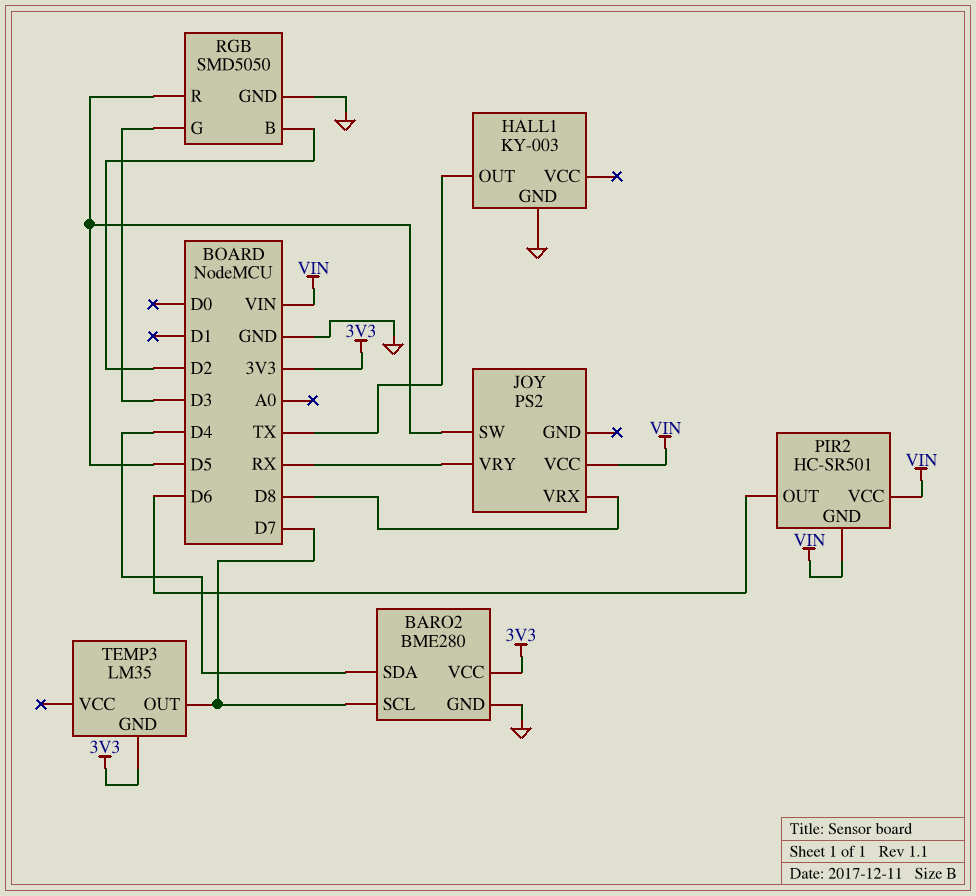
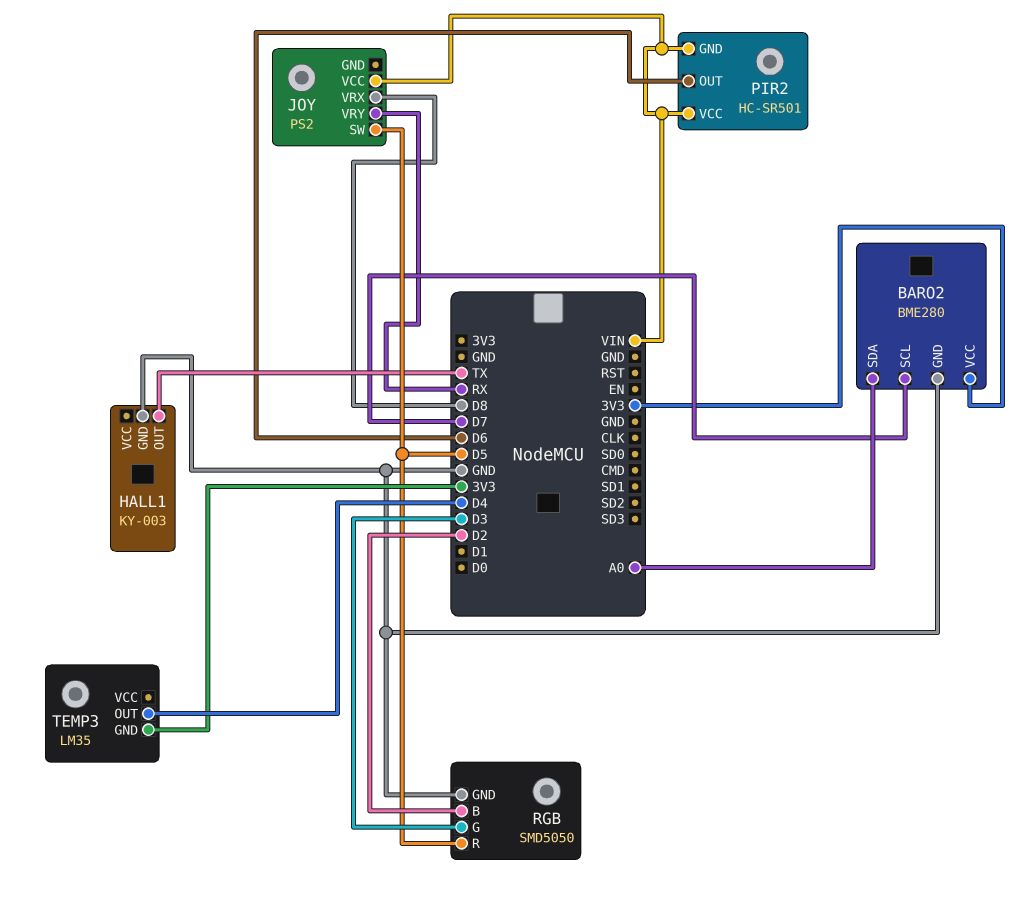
BARO2 pin SDA: D4 -> A0
TEMP3 pin OUT: D7 -> D4

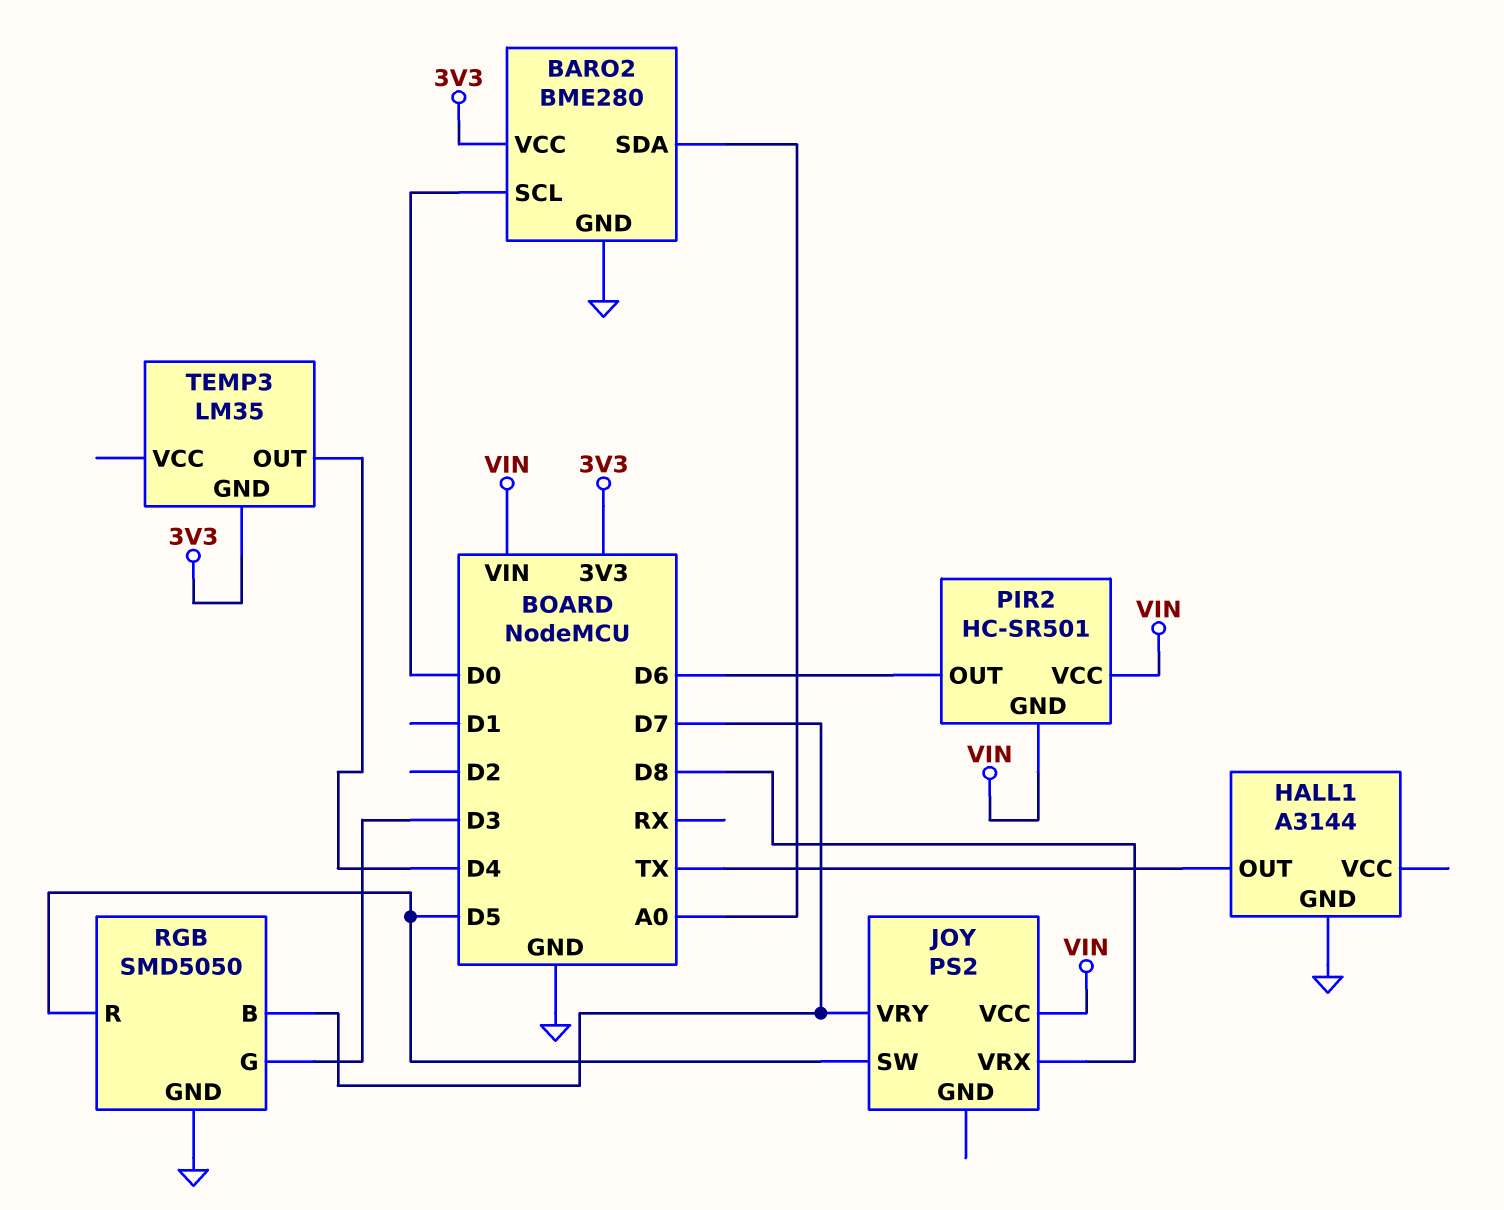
BARO2 pin SCL: D7 -> D0
HALL1: KY-003 -> A3144
JOY pin VRY: RX -> D7
RGB pin B: D2 -> D7

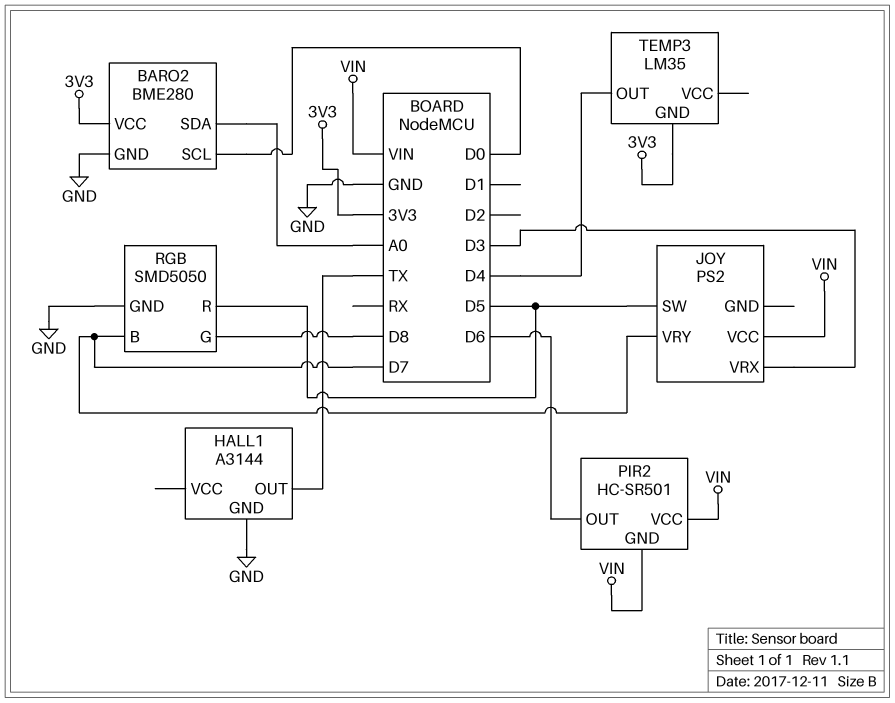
JOY pin VRX: D8 -> D3
RGB pin G: D3 -> D8

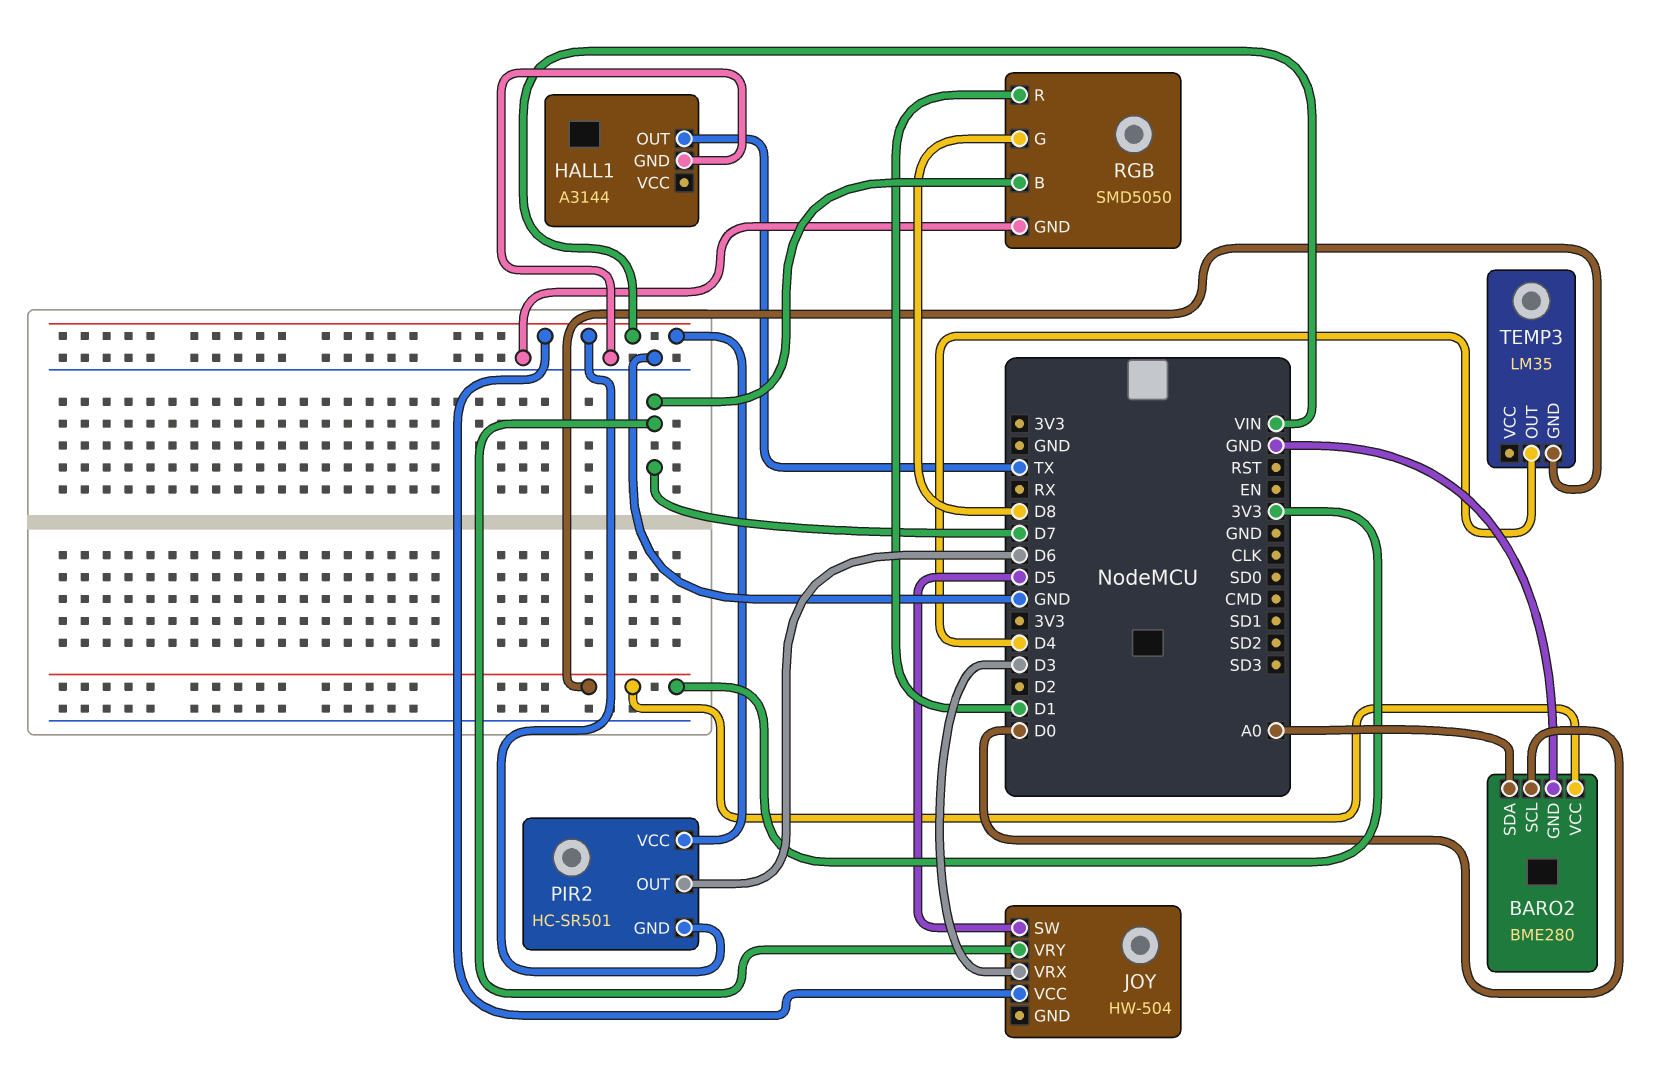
JOY: PS2 -> HW-504
RGB pin R: D5 -> D1

